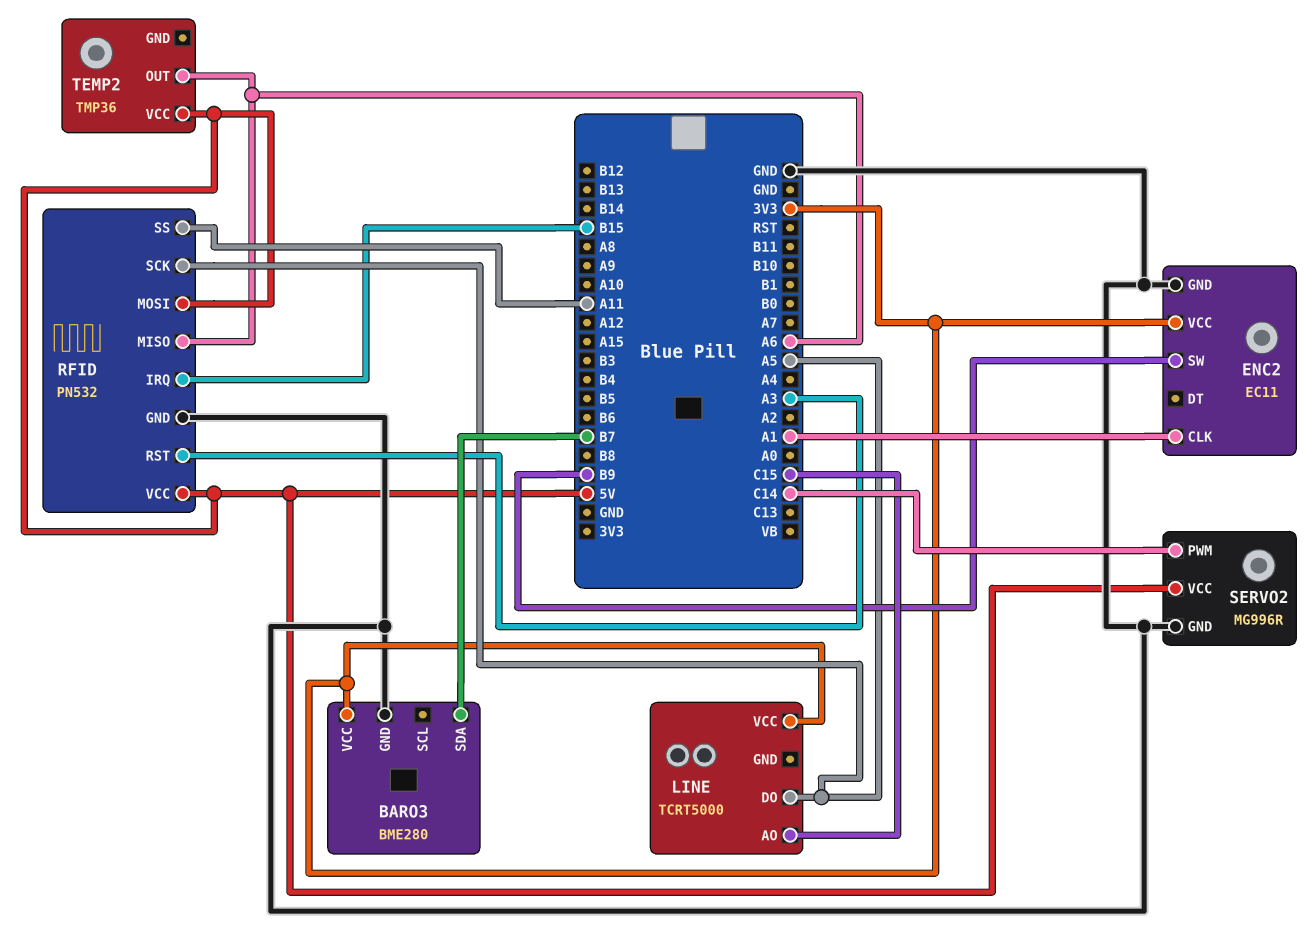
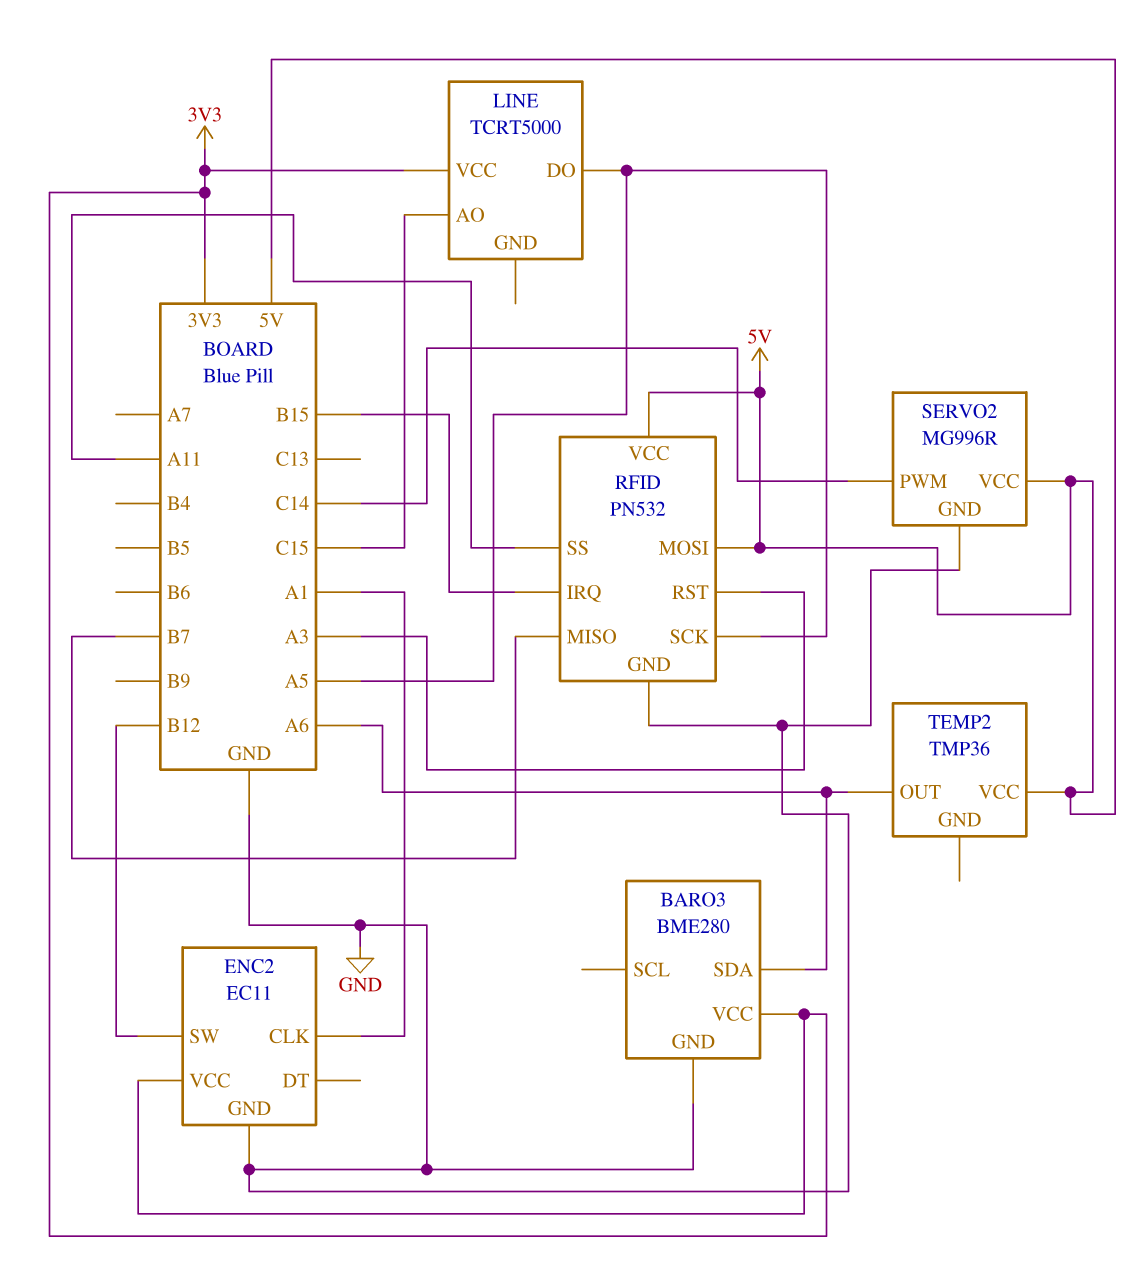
BARO3 pin SDA: B7 -> A6
ENC2 pin SW: B9 -> B12
RFID pin MISO: A6 -> B7

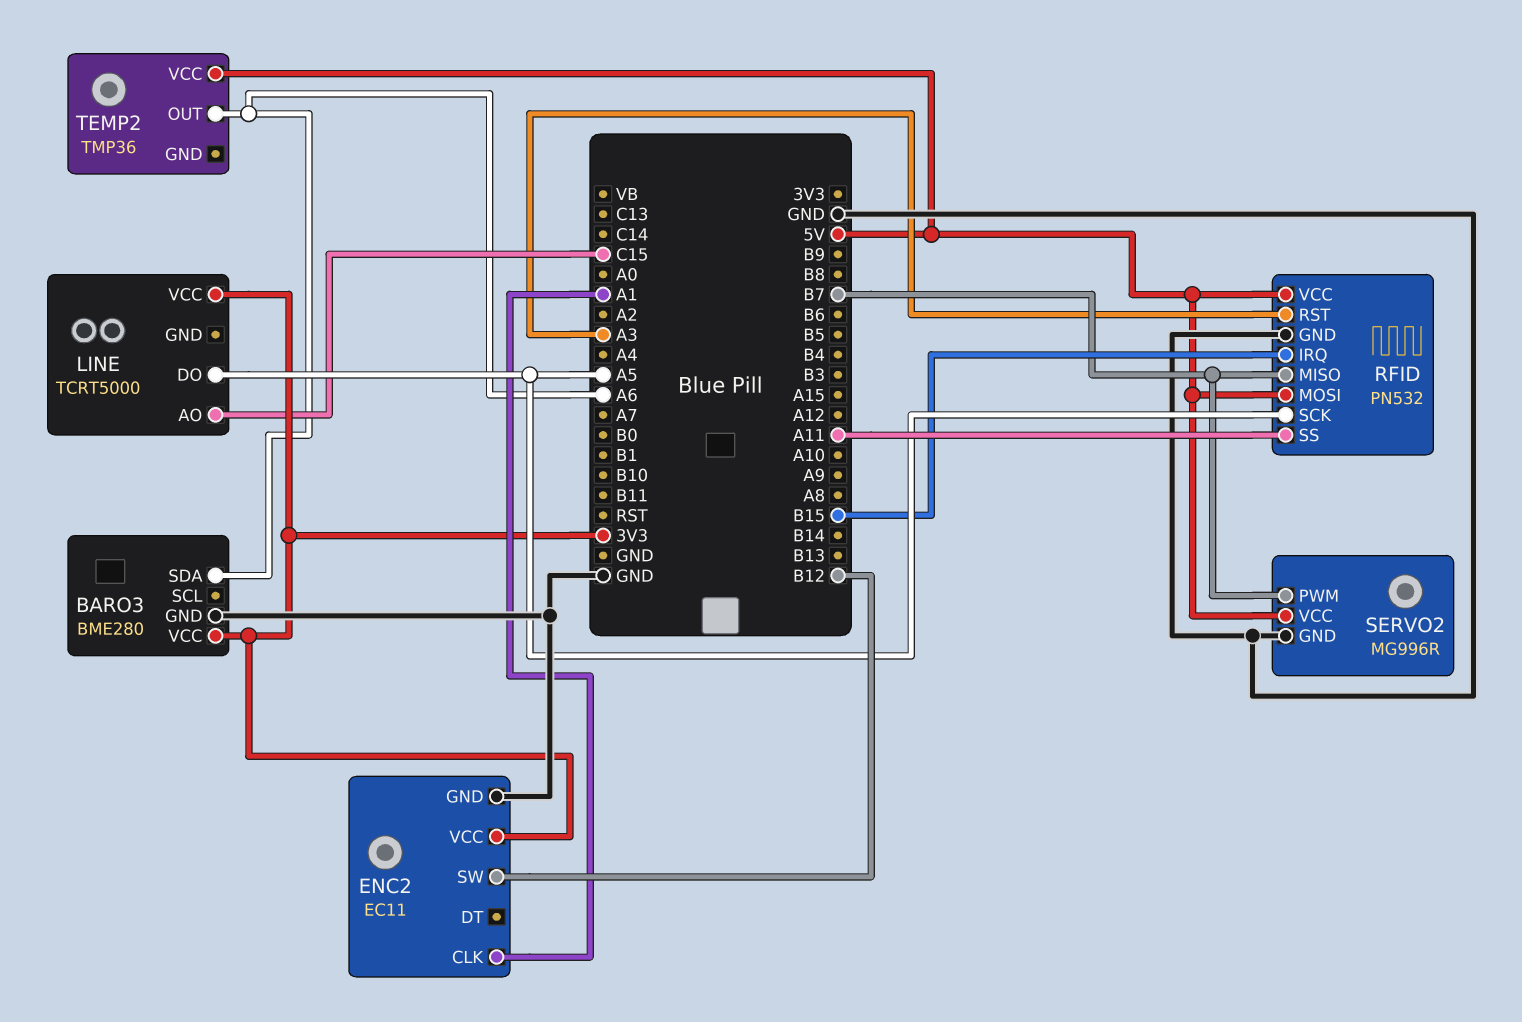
SERVO2 pin PWM: C14 -> B7

